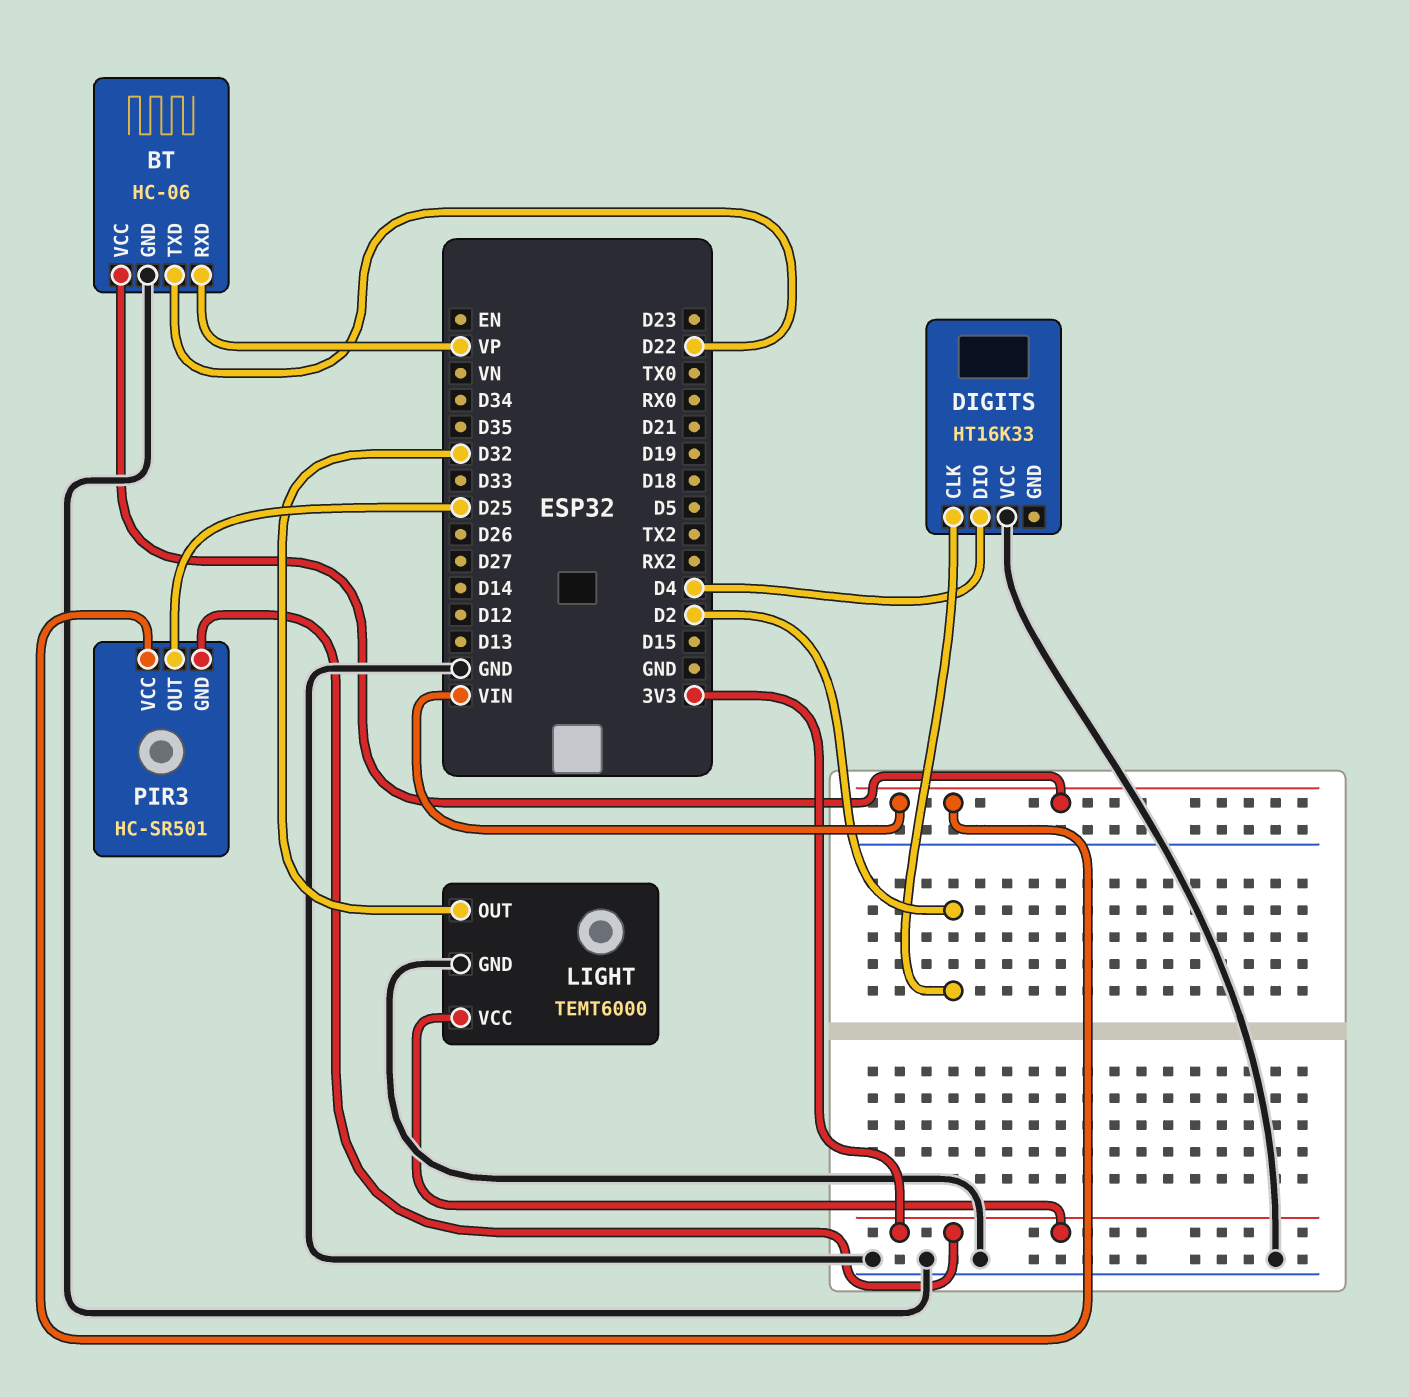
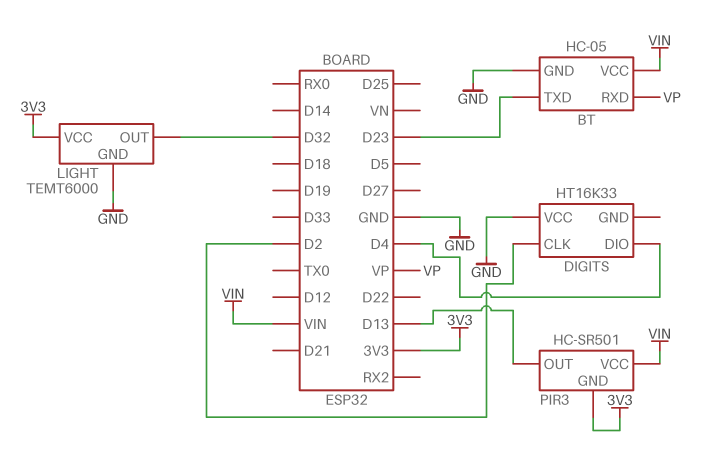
BT: HC-06 -> HC-05
BT pin TXD: D22 -> D23
PIR3 pin OUT: D25 -> D13

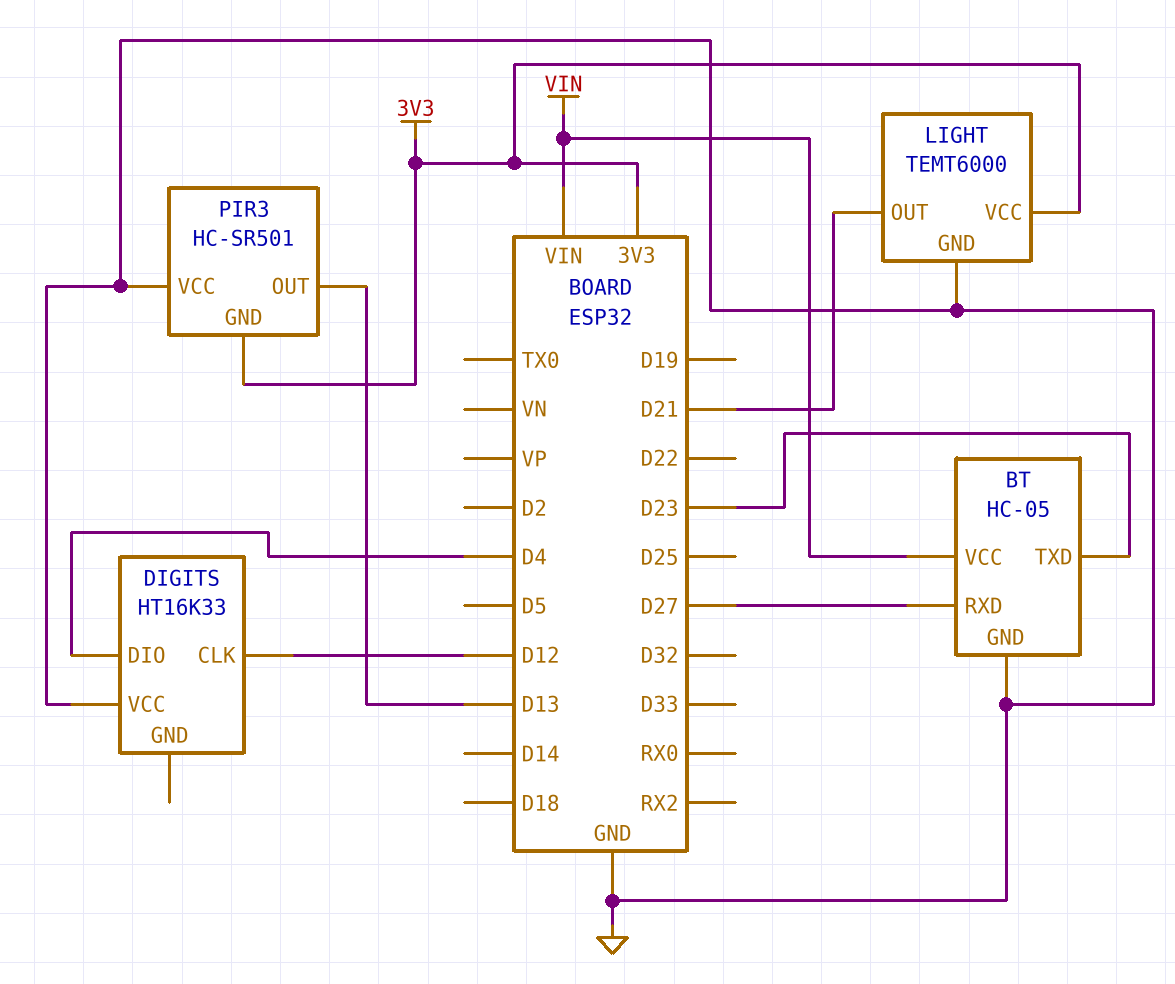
BT pin RXD: VP -> D27
DIGITS pin CLK: D2 -> D12
LIGHT pin OUT: D32 -> D21
PIR3 pin VCC: VIN -> GND

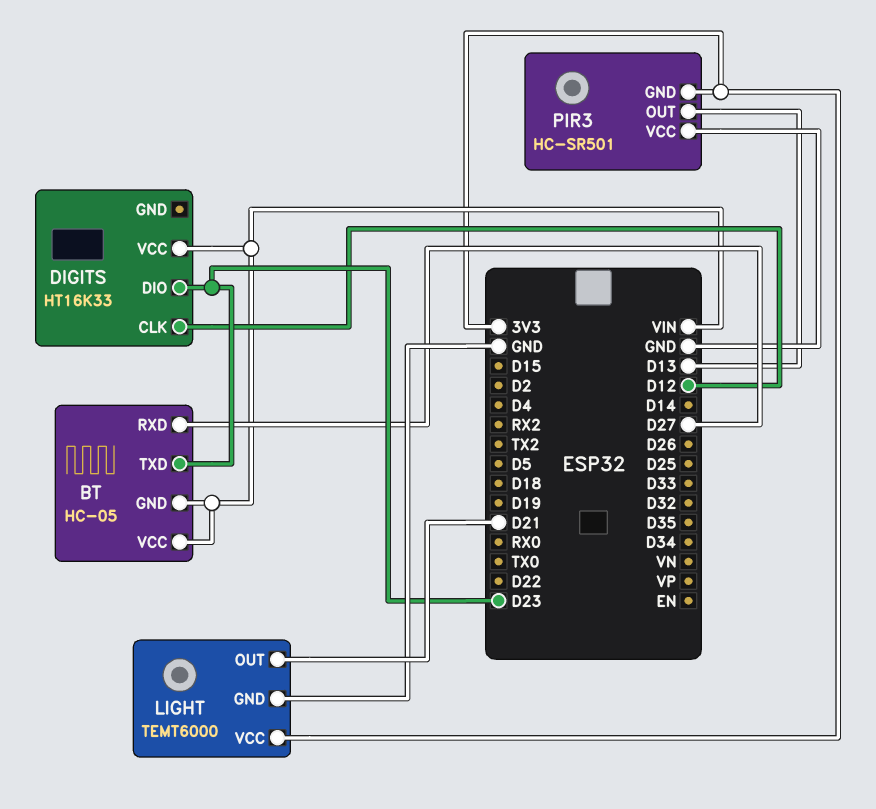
BT pin GND: GND -> VIN
DIGITS pin DIO: D4 -> D23
DIGITS pin VCC: GND -> VIN

